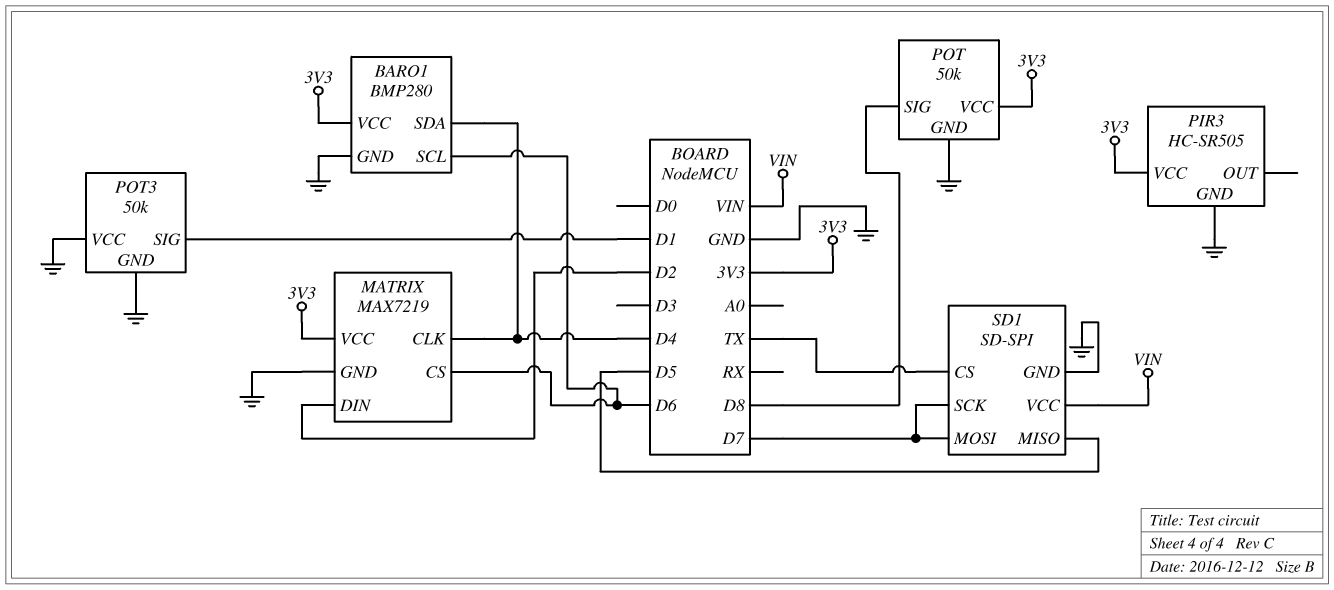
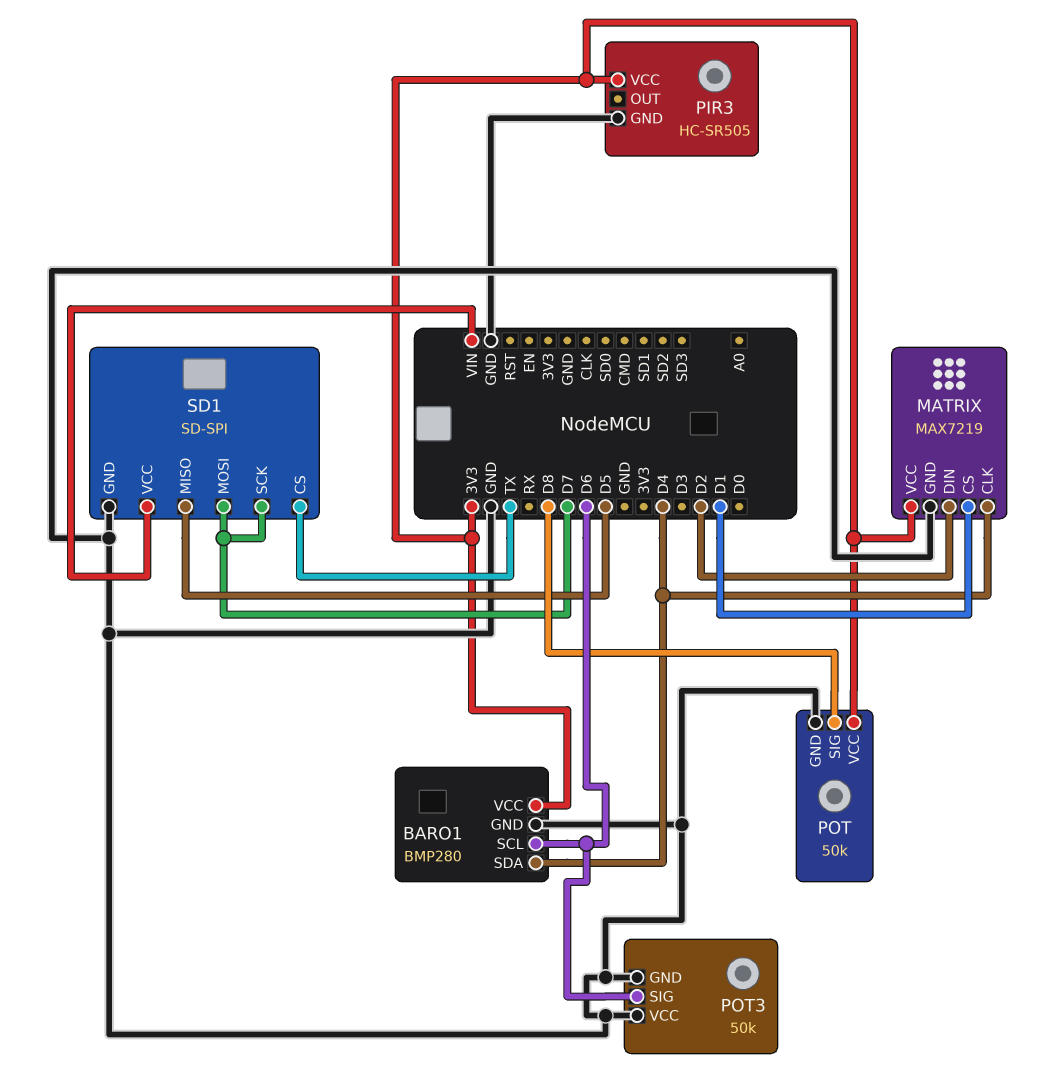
MATRIX pin CS: D6 -> D1
POT3 pin SIG: D1 -> D6

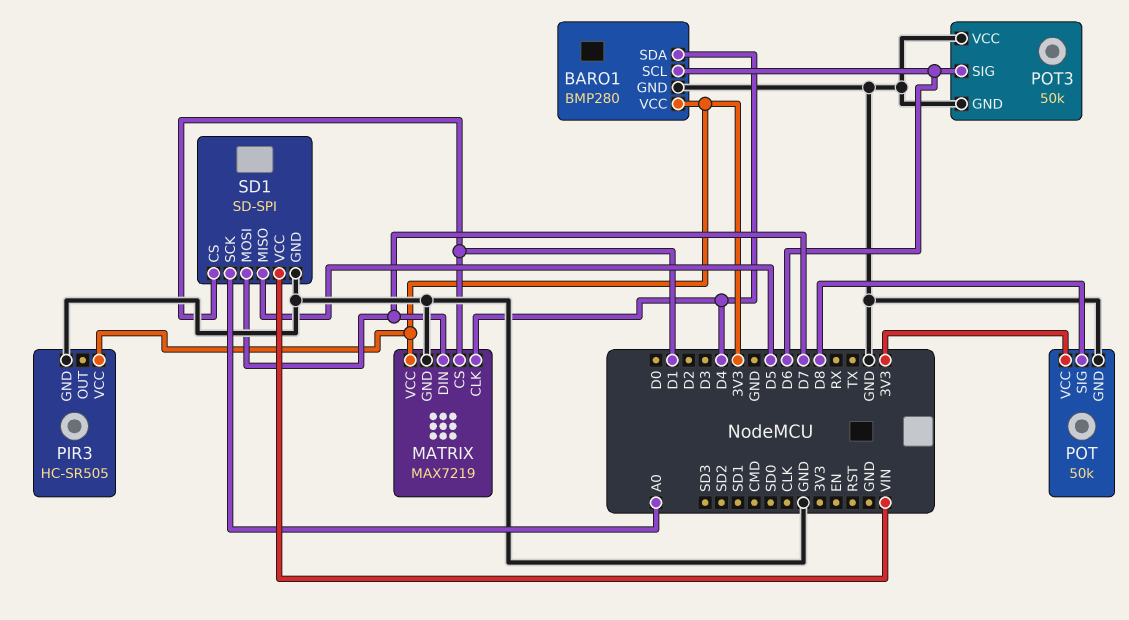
MATRIX pin DIN: D2 -> D7
SD1 pin CS: TX -> D1
SD1 pin SCK: D7 -> A0

